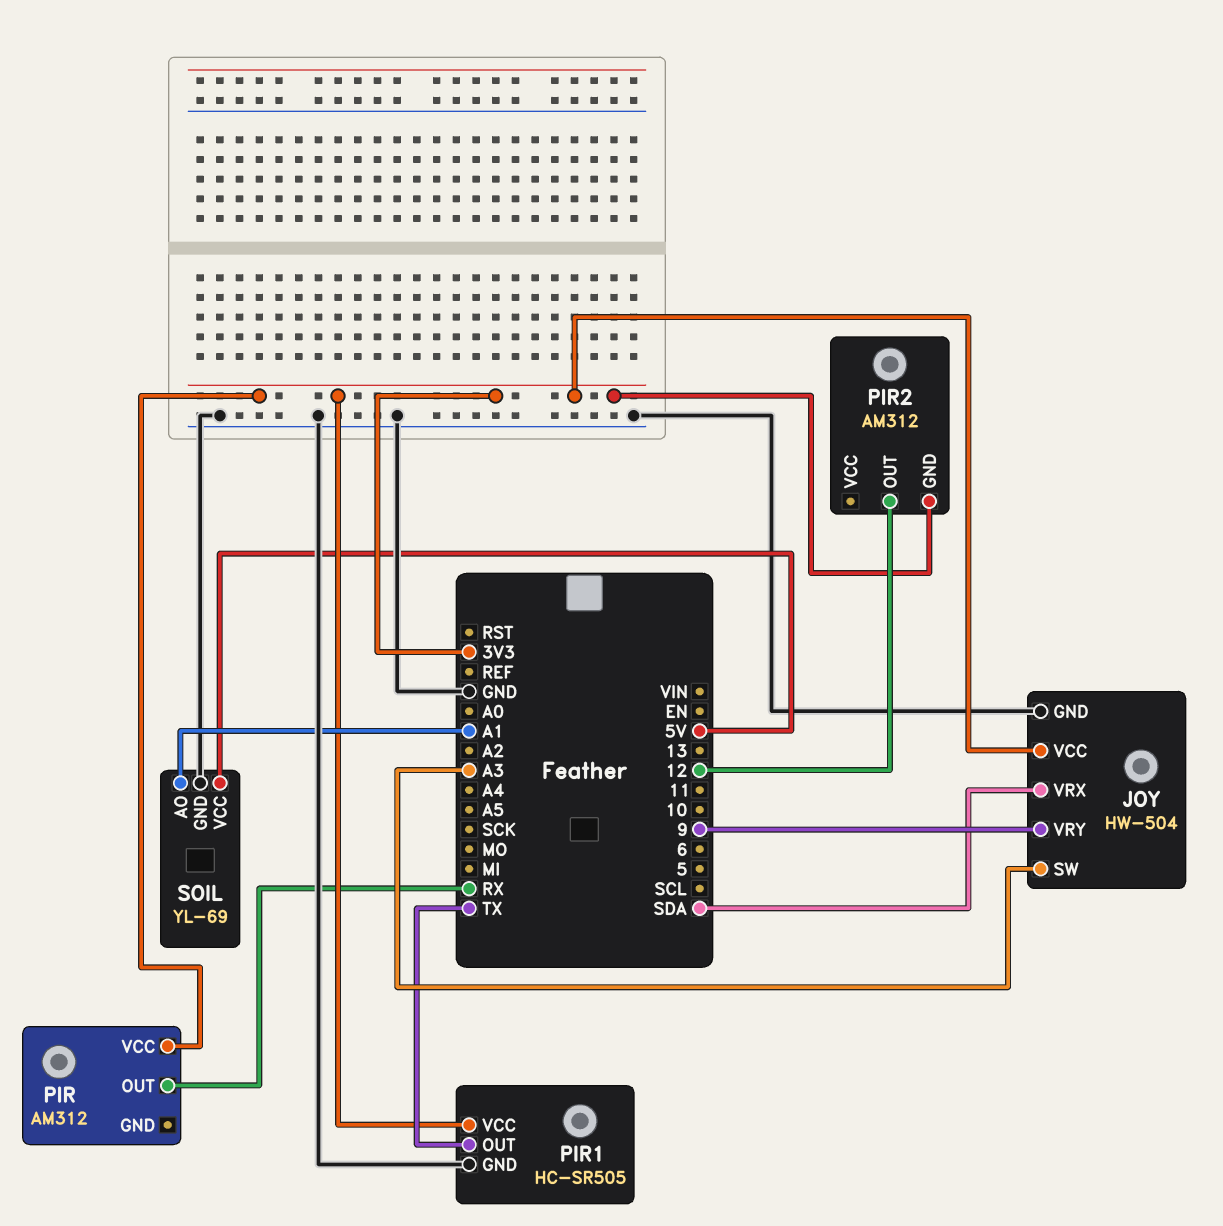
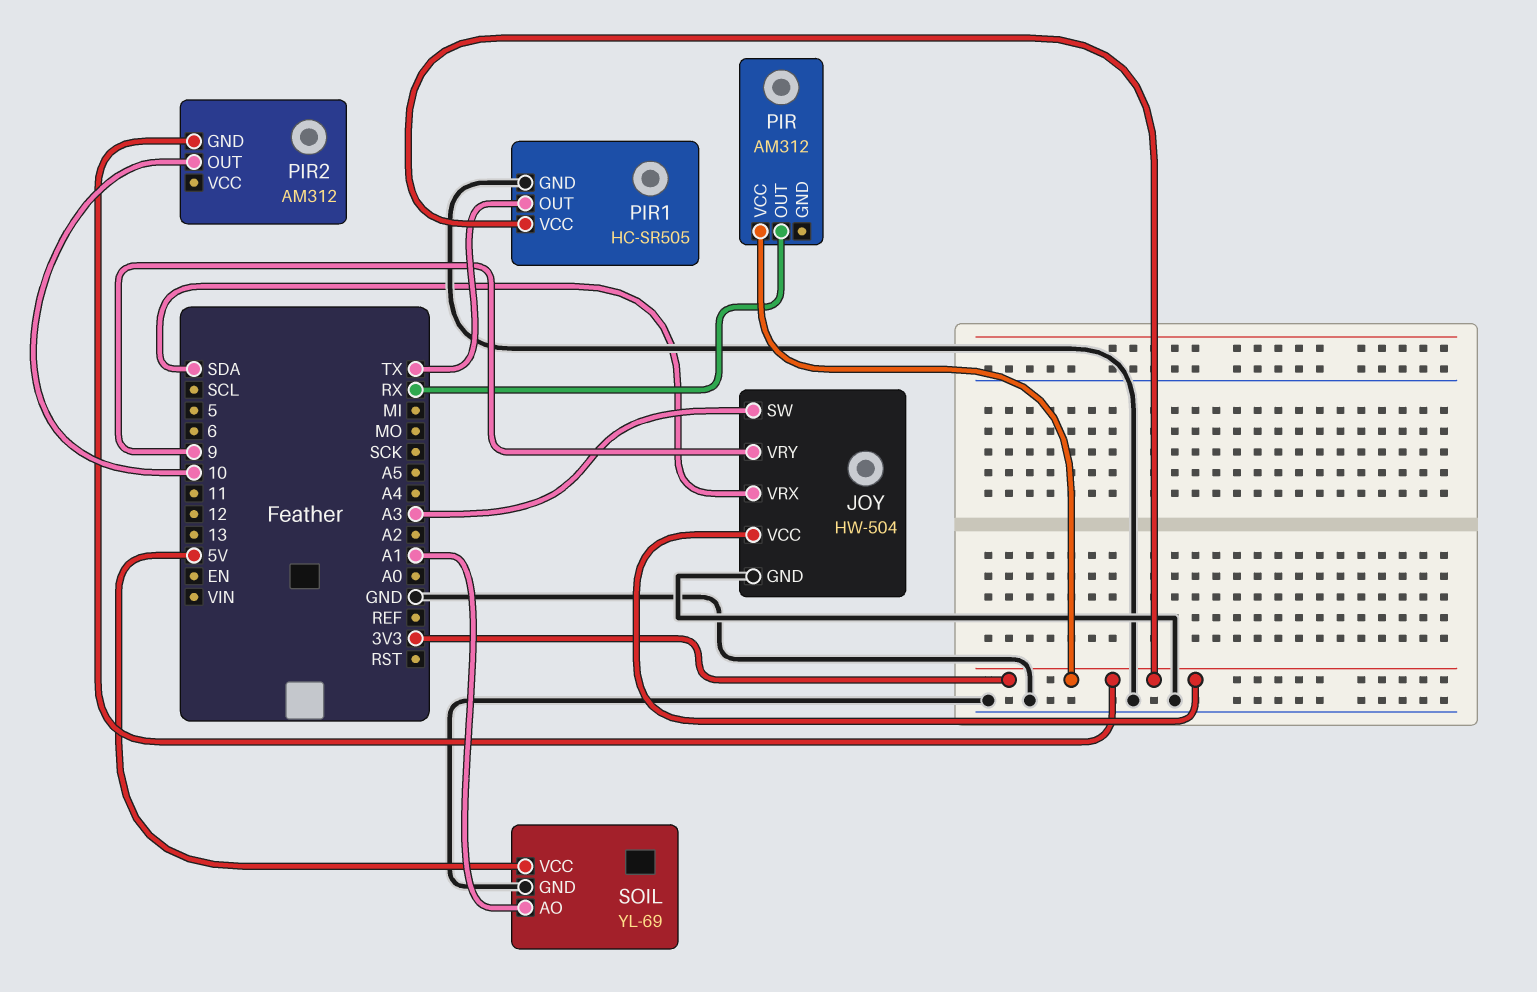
PIR2 pin OUT: 12 -> 10

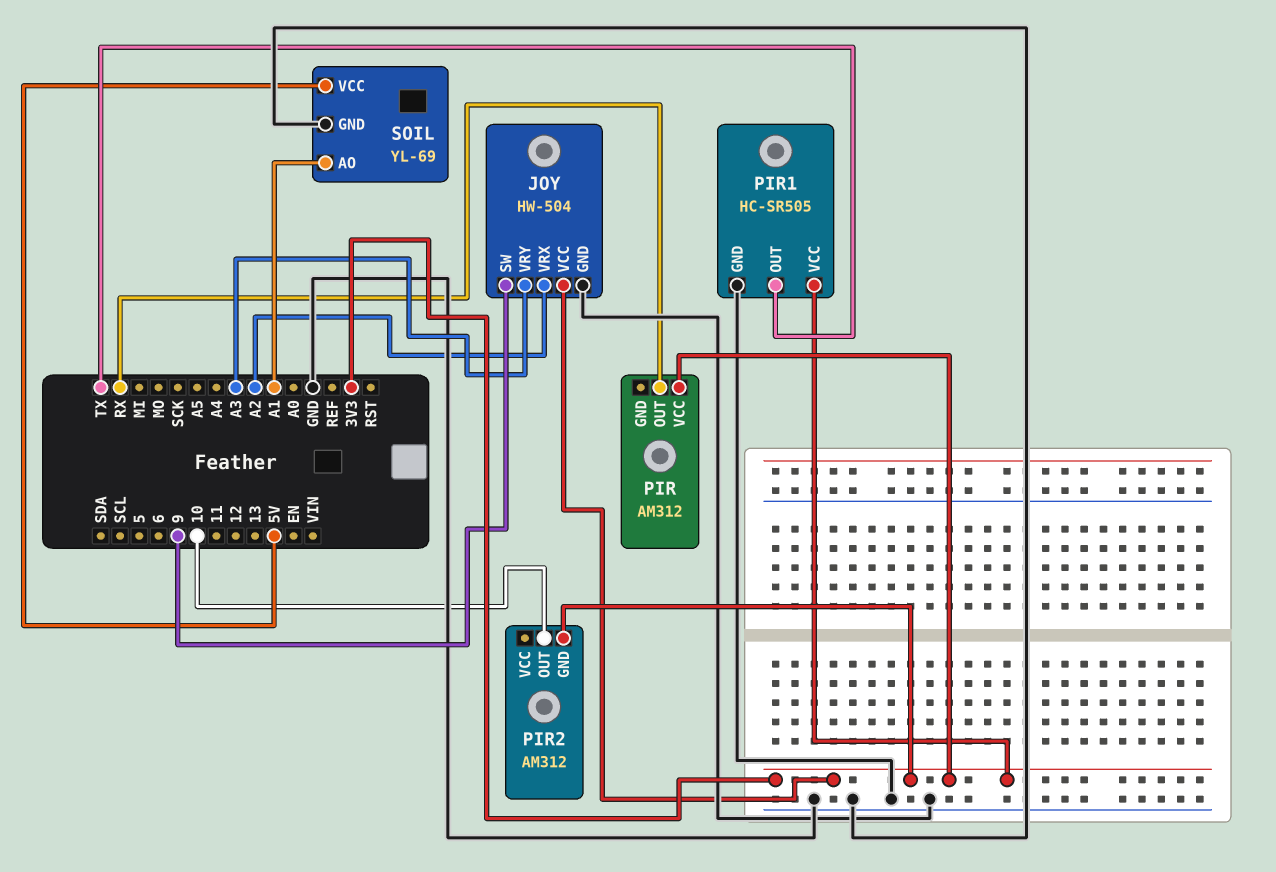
JOY pin SW: A3 -> 9
JOY pin VRX: SDA -> A2
JOY pin VRY: 9 -> A3

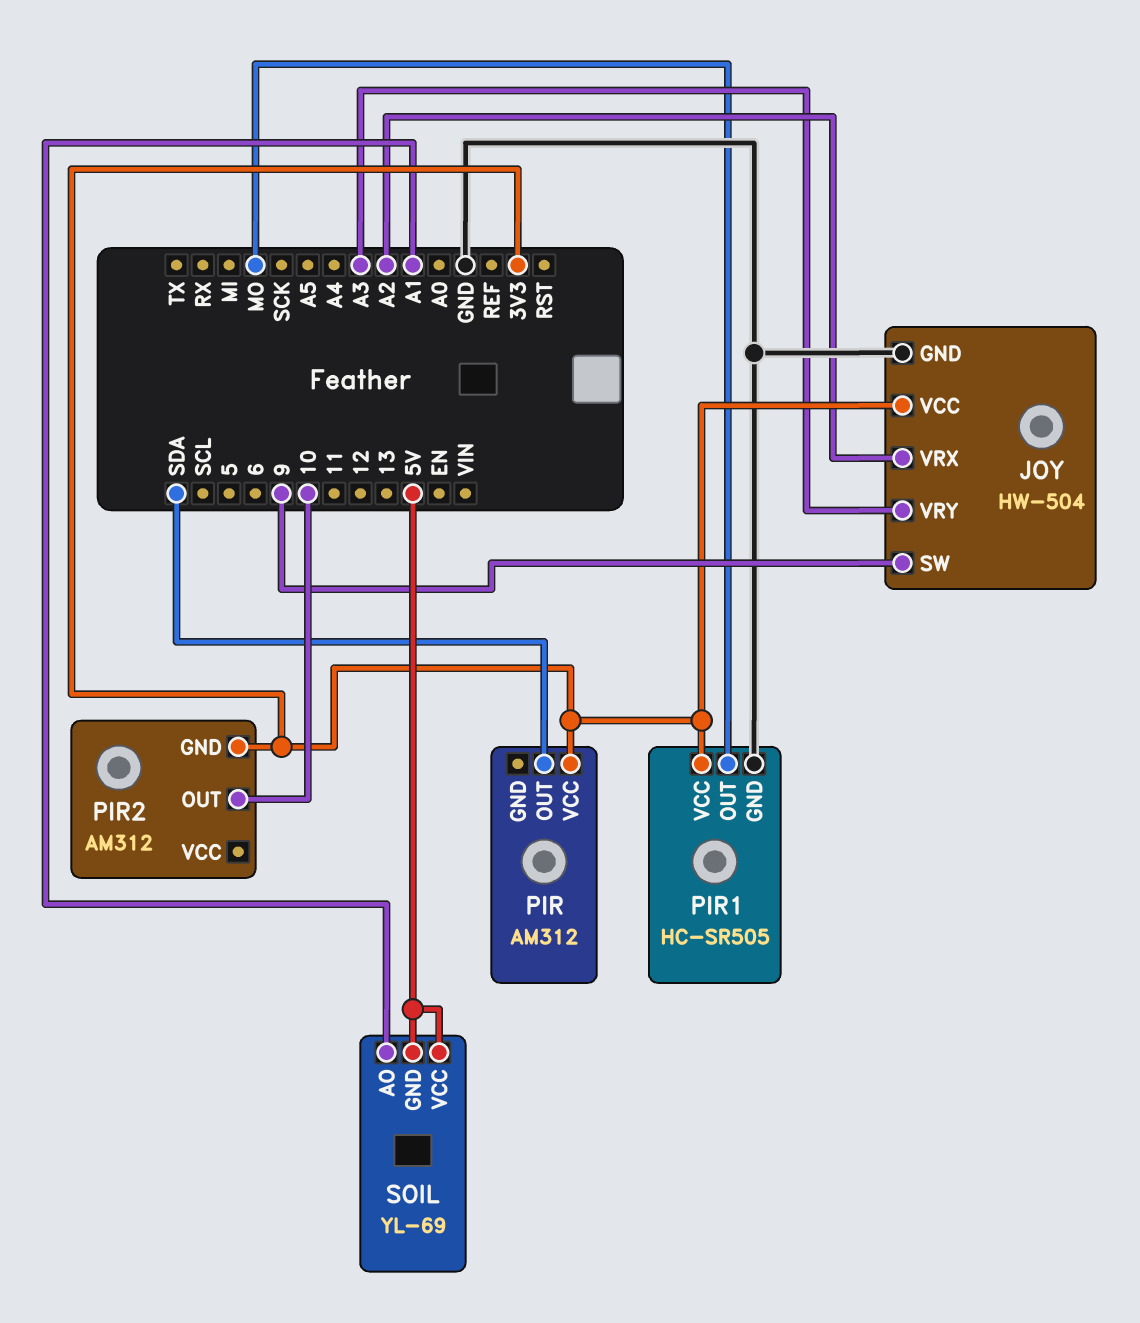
PIR pin OUT: RX -> SDA
PIR1 pin OUT: TX -> MO
SOIL pin GND: GND -> 5V

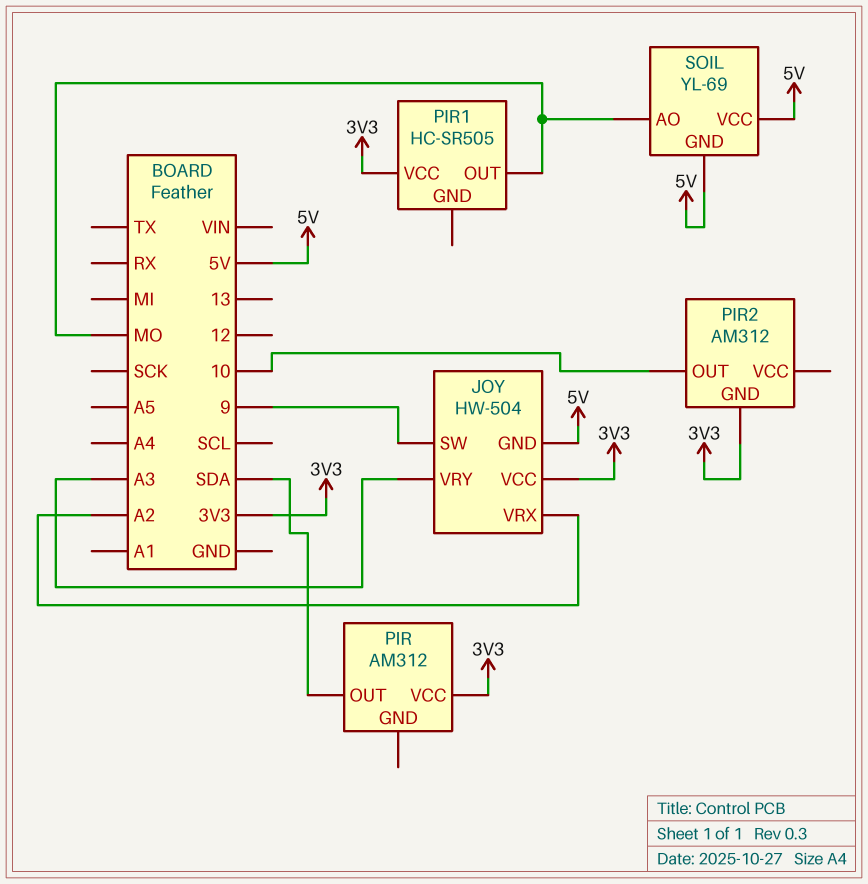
JOY pin GND: GND -> 5V
PIR1 pin GND: GND -> none
SOIL pin AO: A1 -> MO

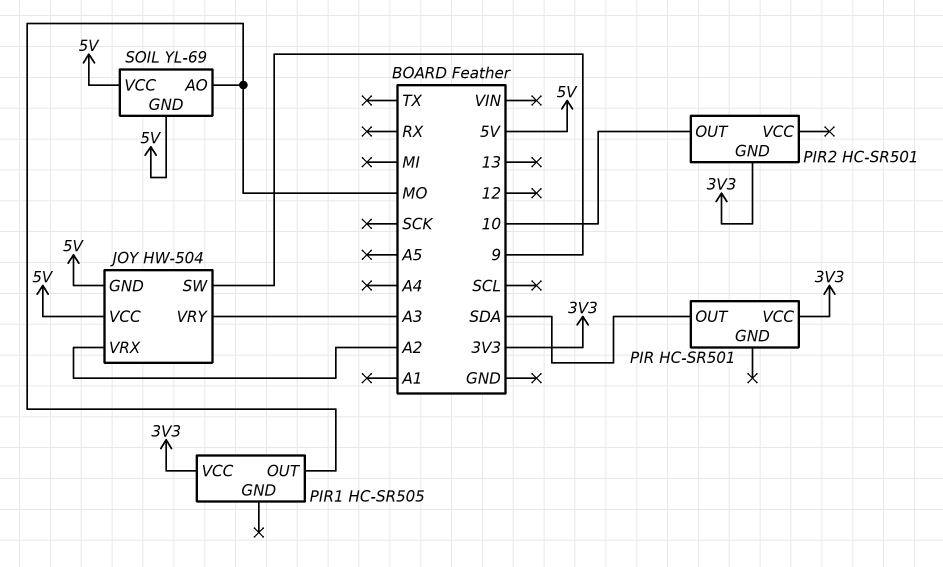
JOY pin VCC: 3V3 -> 5V
PIR: AM312 -> HC-SR501
PIR2: AM312 -> HC-SR501

